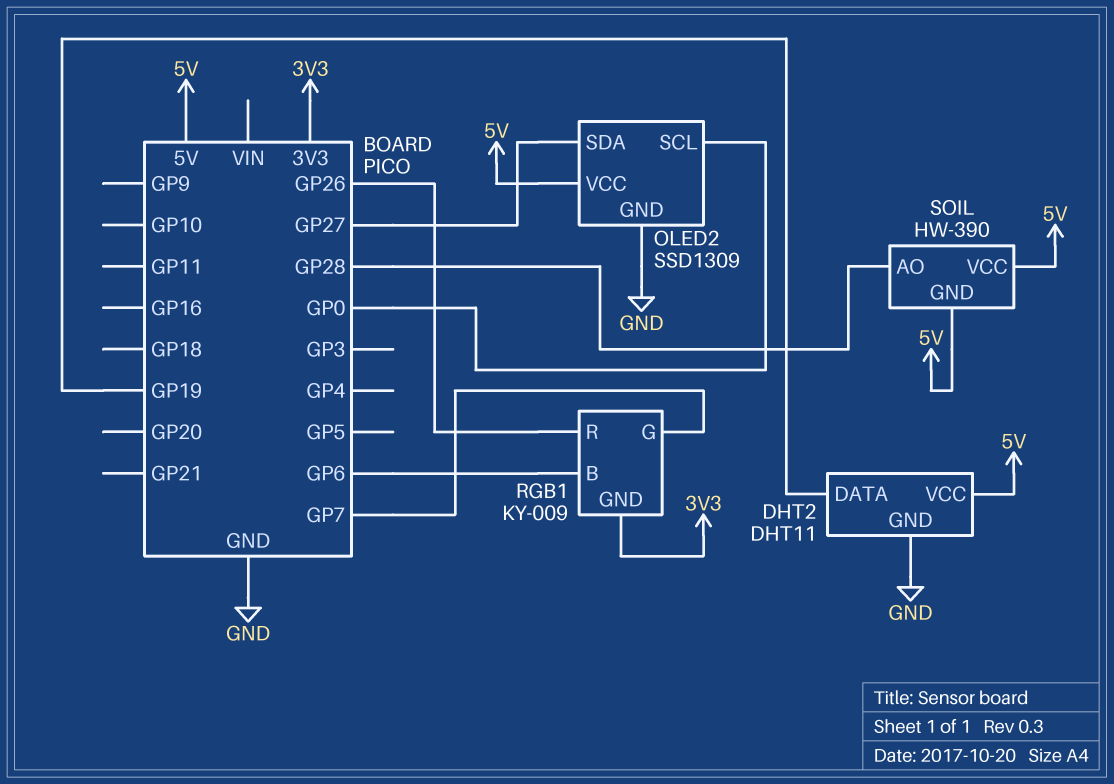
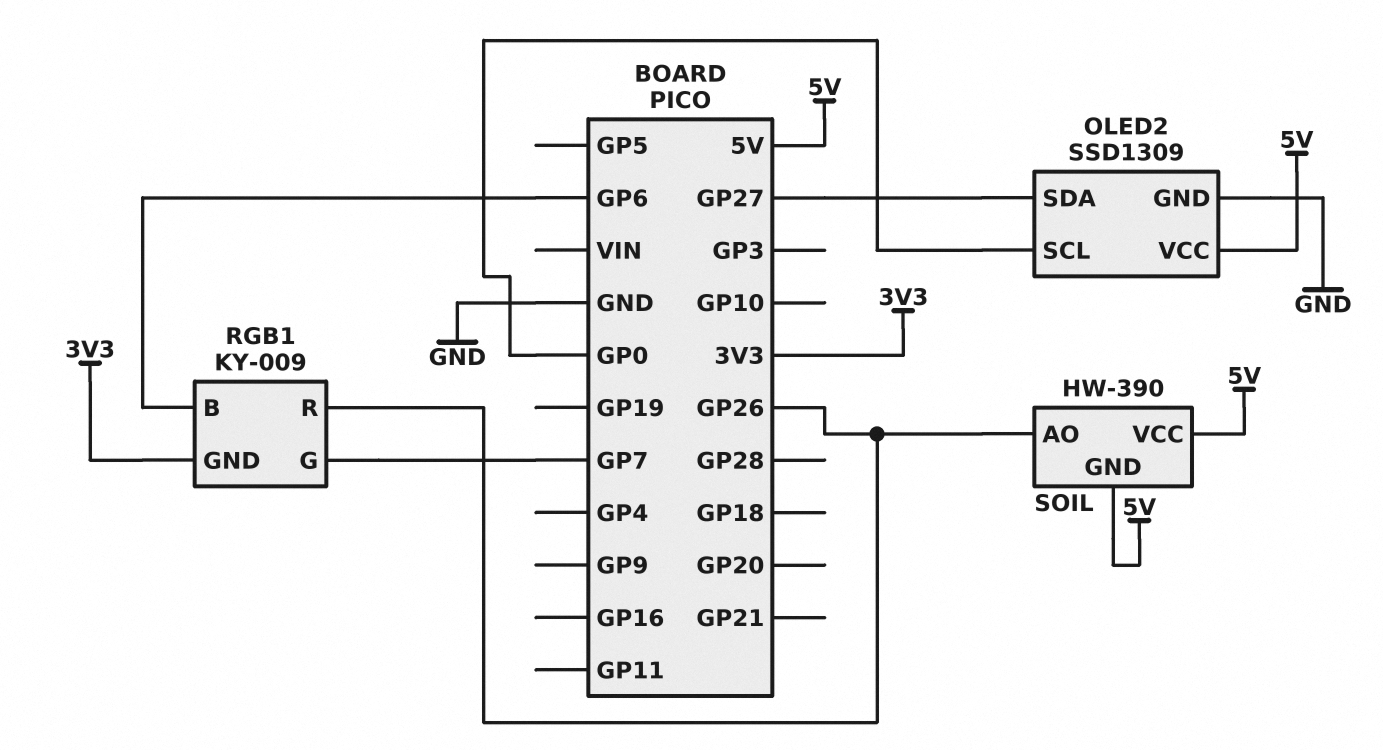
DHT2: DHT11 -> none
DHT2 pin DATA: GP19 -> none
DHT2 pin GND: GND -> none
DHT2 pin VCC: 5V -> none
SOIL pin AO: GP28 -> GP26

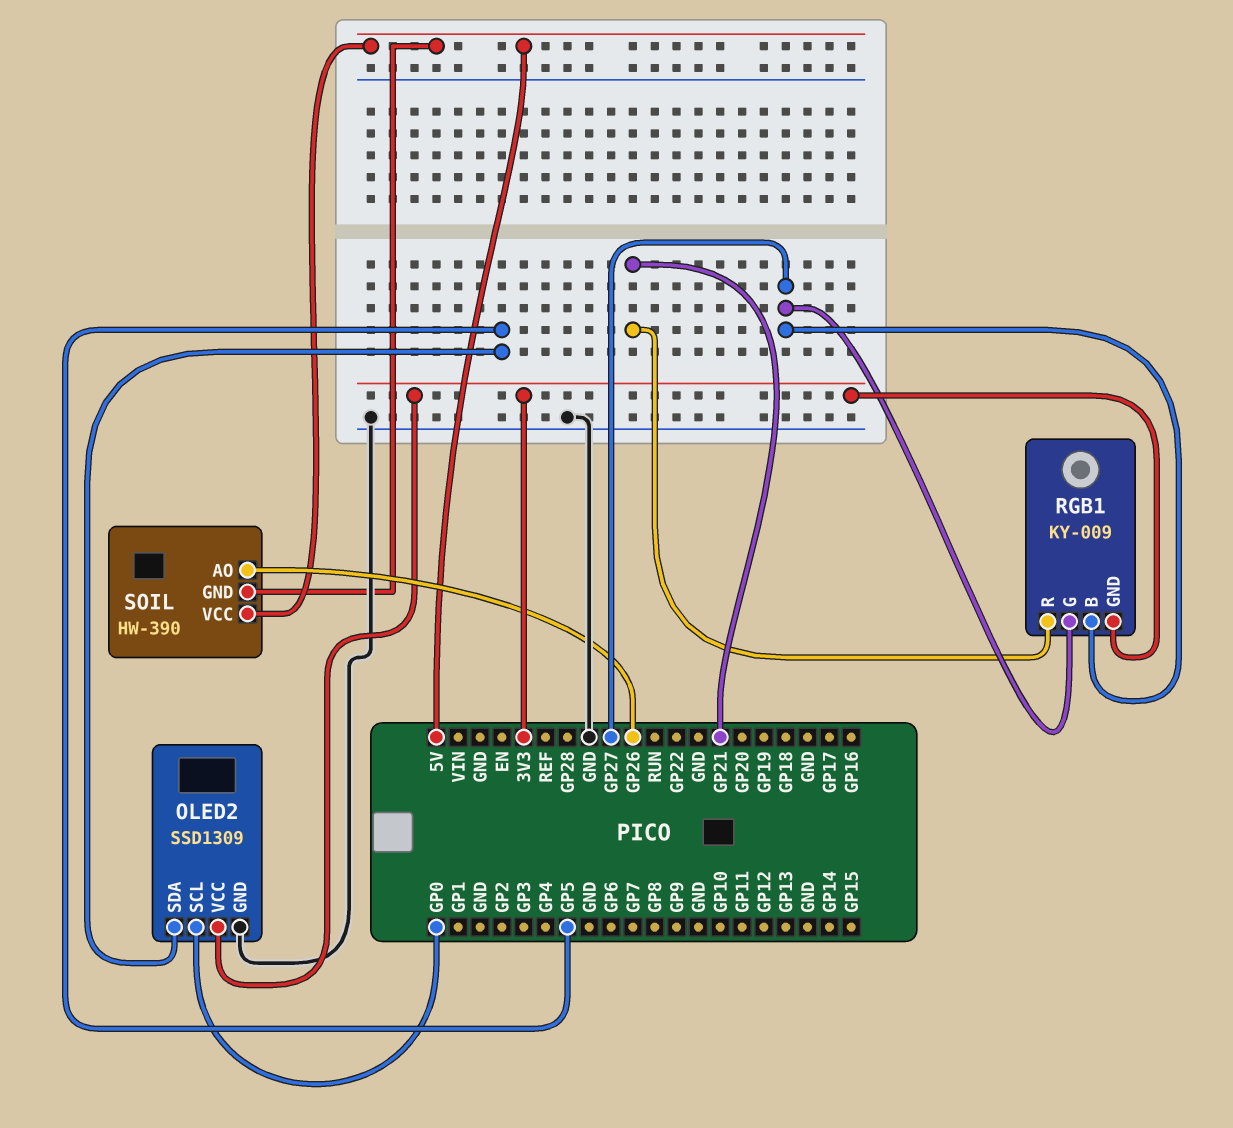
OLED2 pin SDA: GP27 -> GP5
OLED2 pin VCC: 5V -> 3V3
RGB1 pin B: GP6 -> GP27
RGB1 pin G: GP7 -> GP27
RGB1 pin R: GP26 -> GP21

